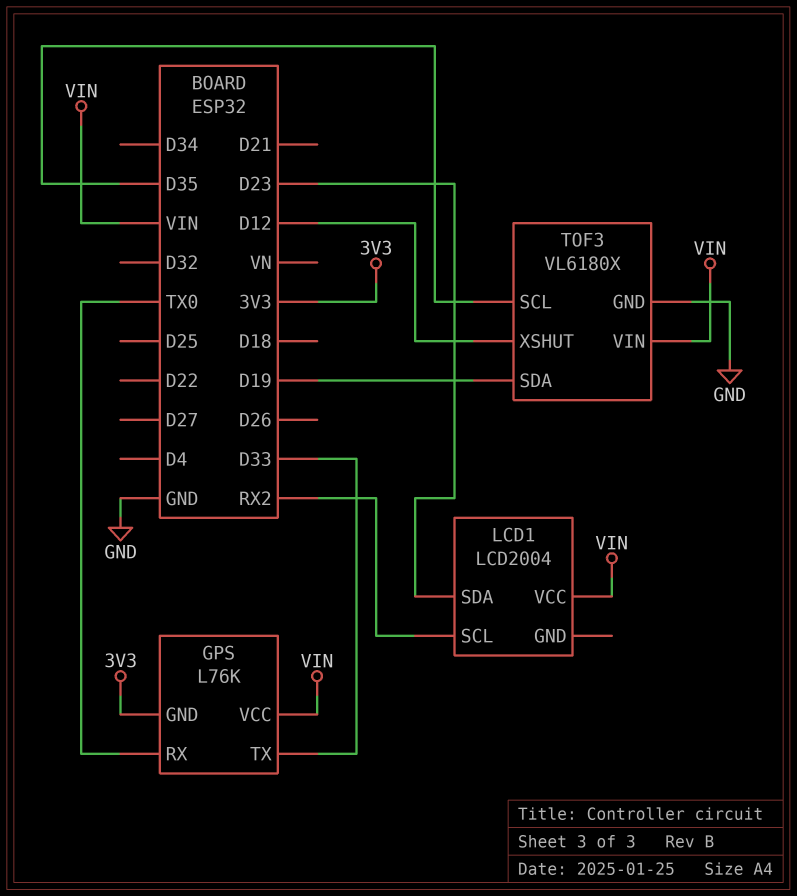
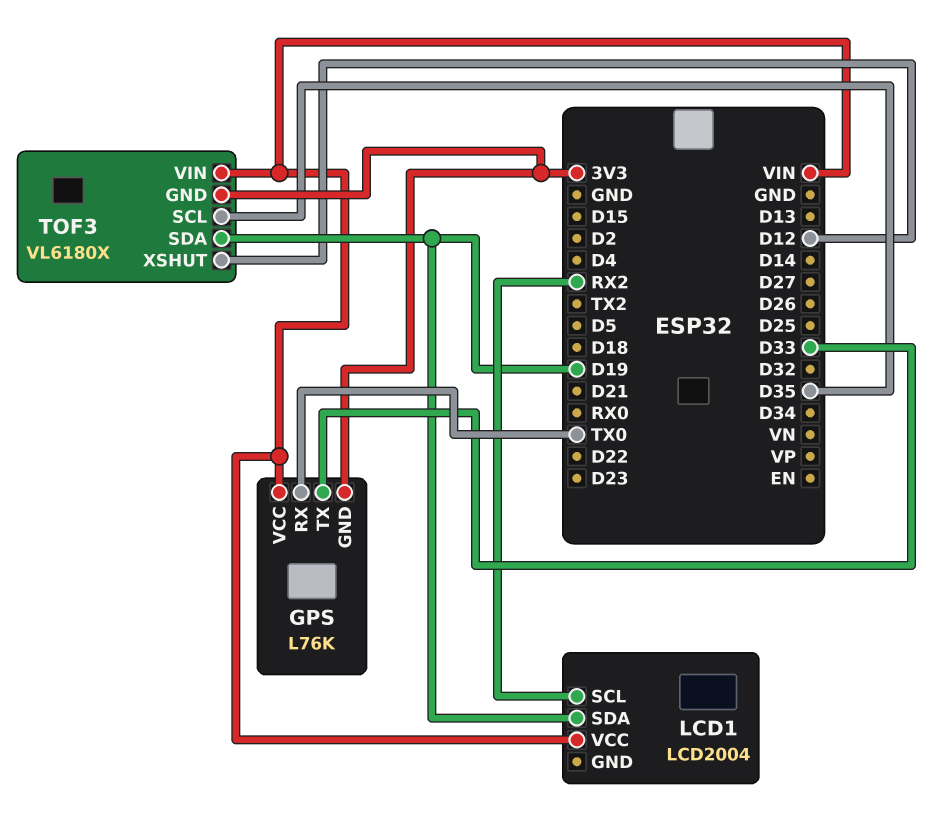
LCD1 pin SDA: D23 -> D19
TOF3 pin GND: GND -> 3V3

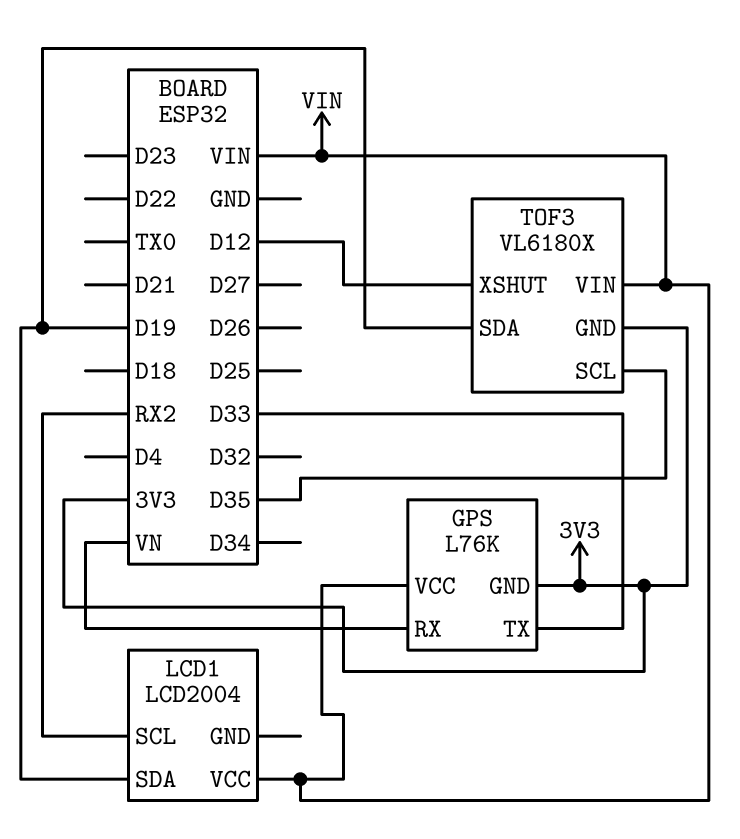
GPS pin RX: TX0 -> VN

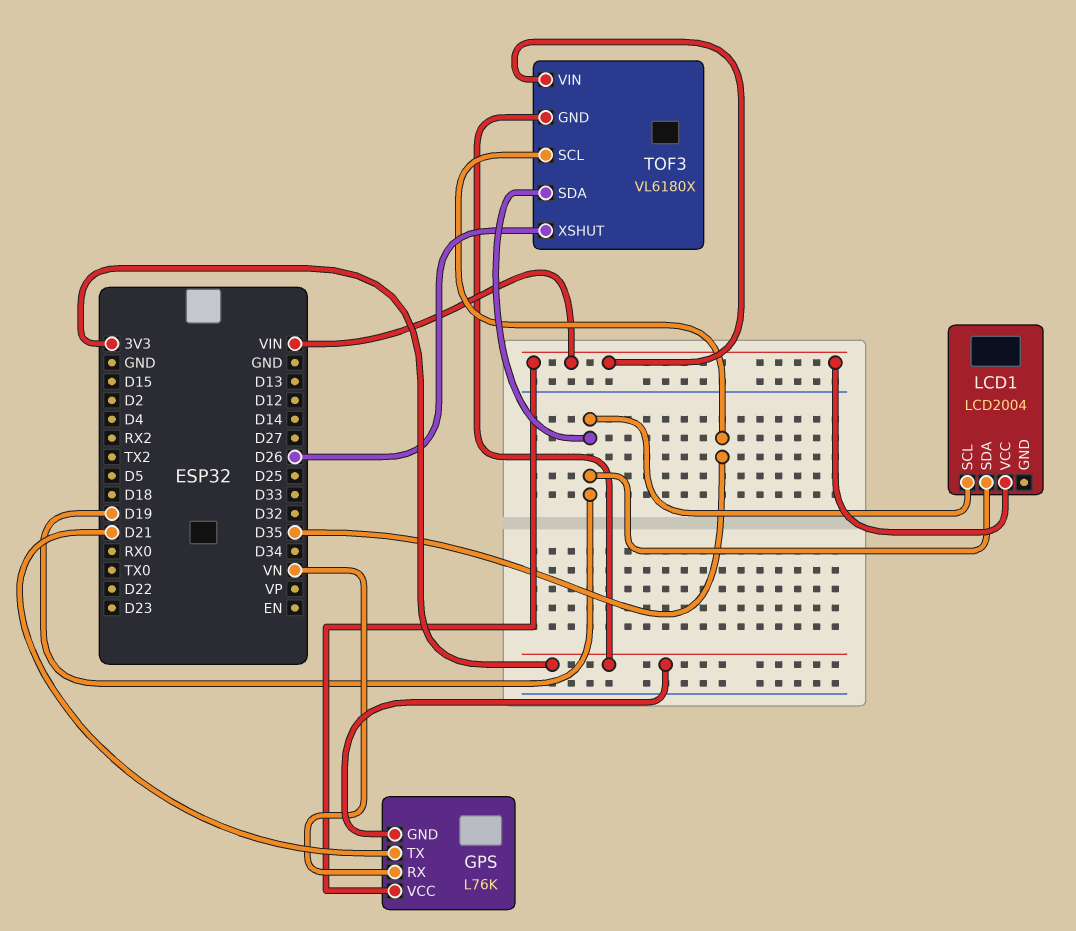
GPS pin TX: D33 -> D21
LCD1 pin SCL: RX2 -> D19
TOF3 pin XSHUT: D12 -> D26

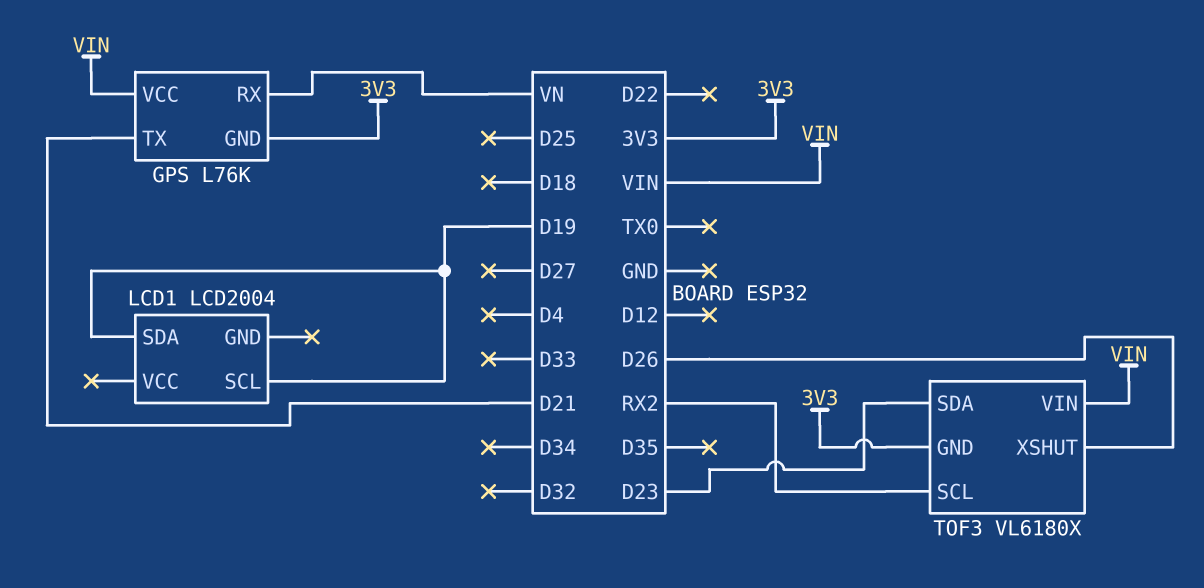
LCD1 pin VCC: VIN -> none
TOF3 pin SCL: D35 -> RX2
TOF3 pin SDA: D19 -> D23

